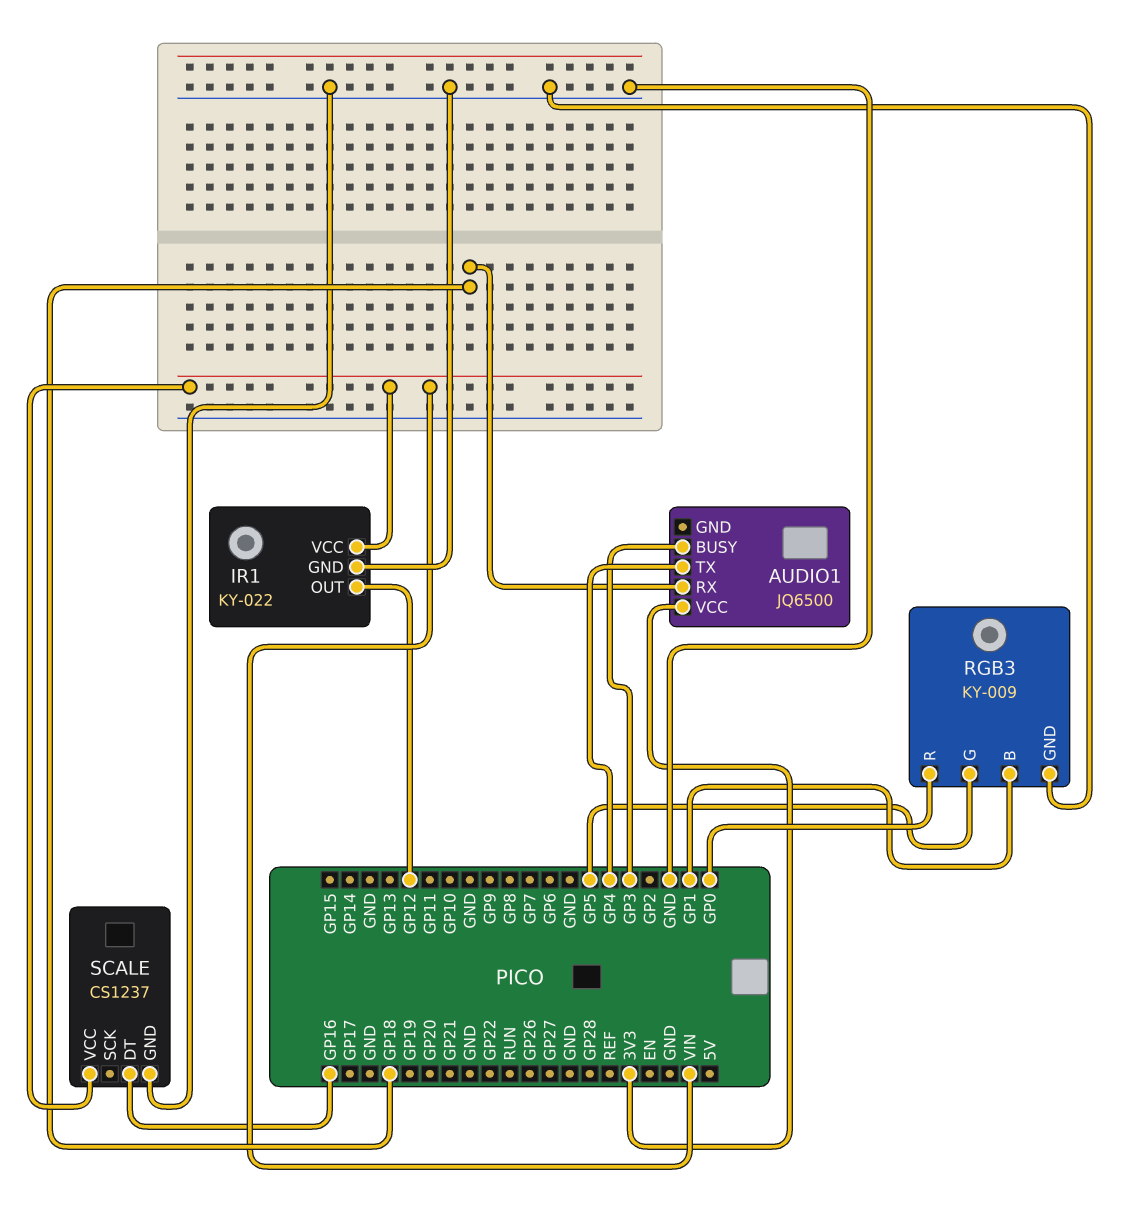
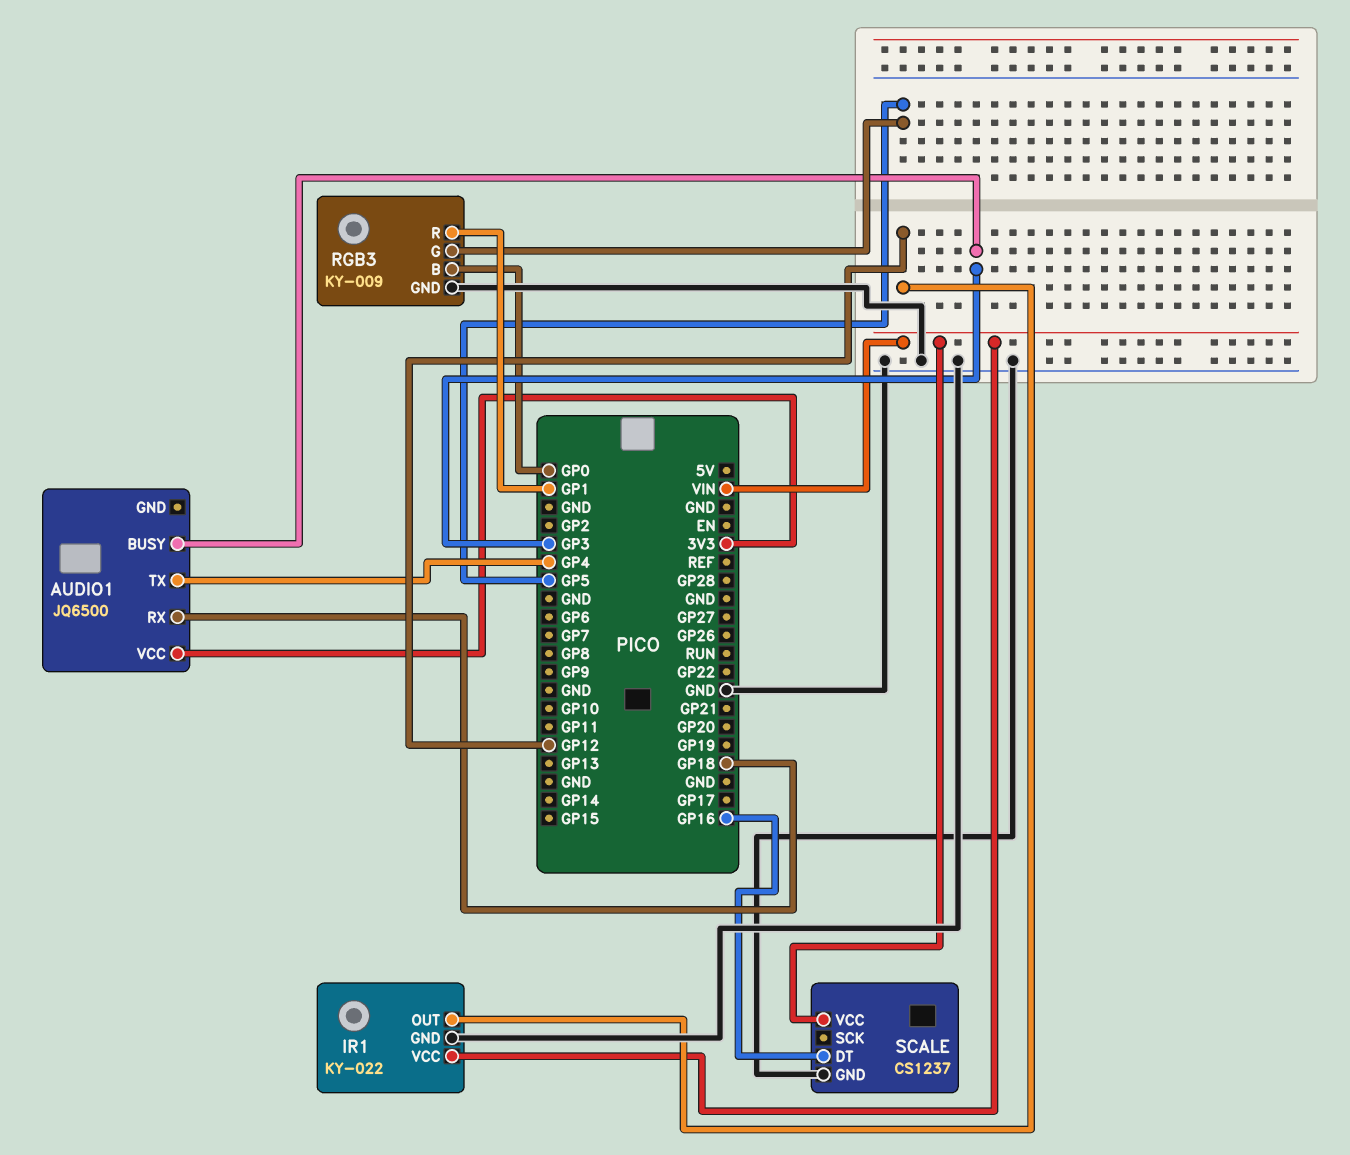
RGB3 pin B: GP1 -> GP0
RGB3 pin R: GP0 -> GP1

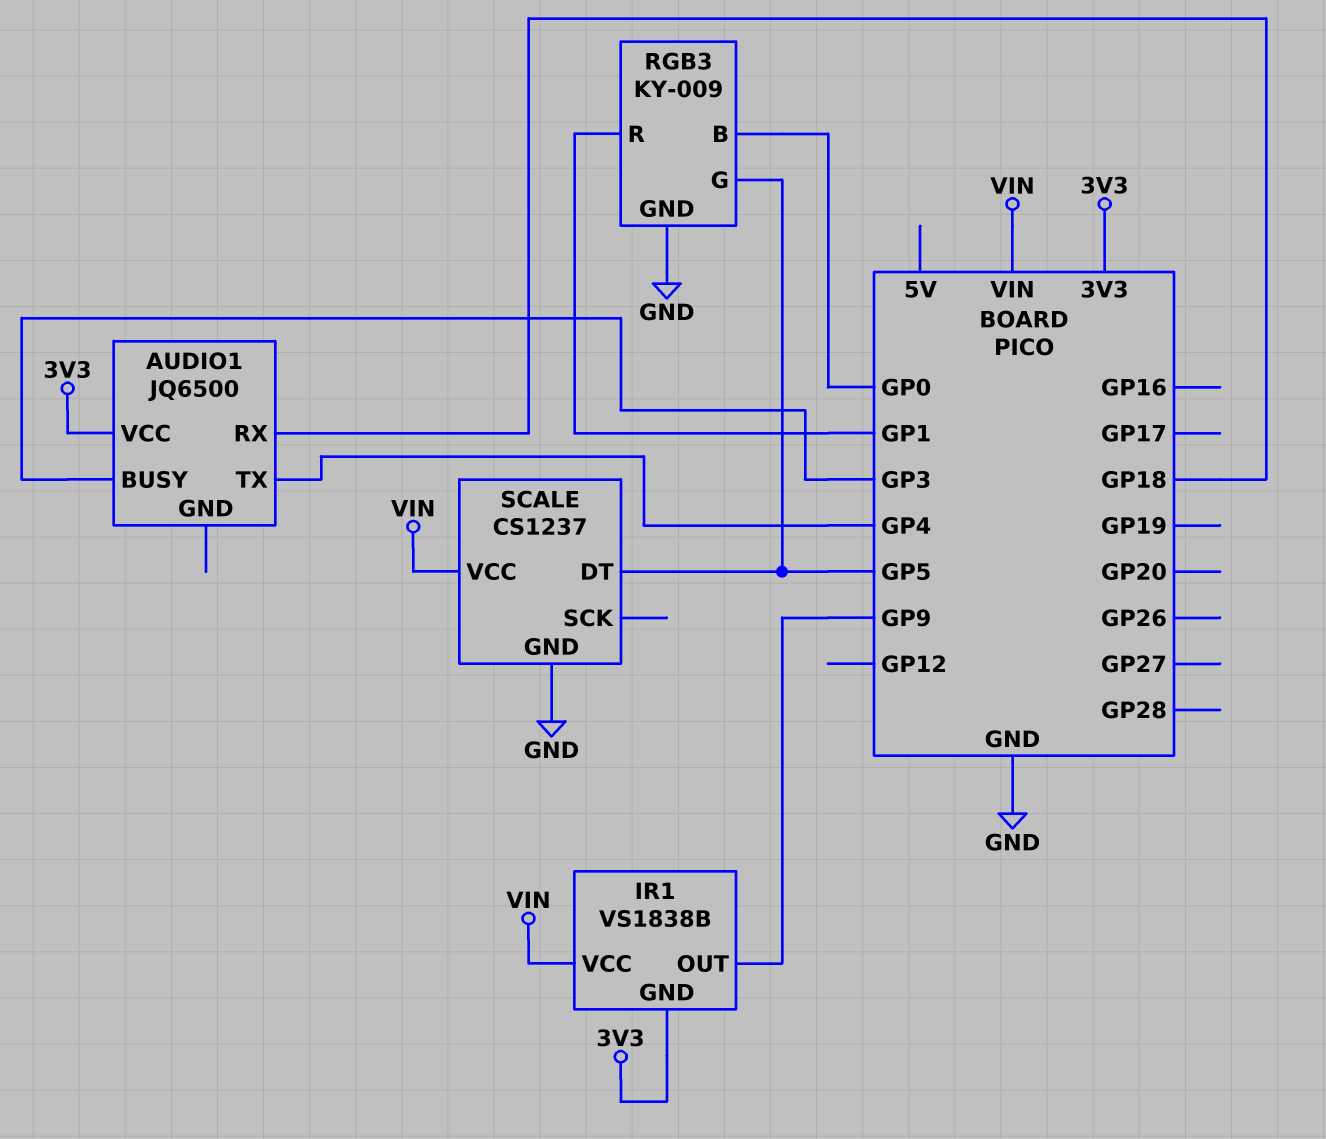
IR1: KY-022 -> VS1838B
IR1 pin GND: GND -> 3V3
IR1 pin OUT: GP12 -> GP9
SCALE pin DT: GP16 -> GP5

